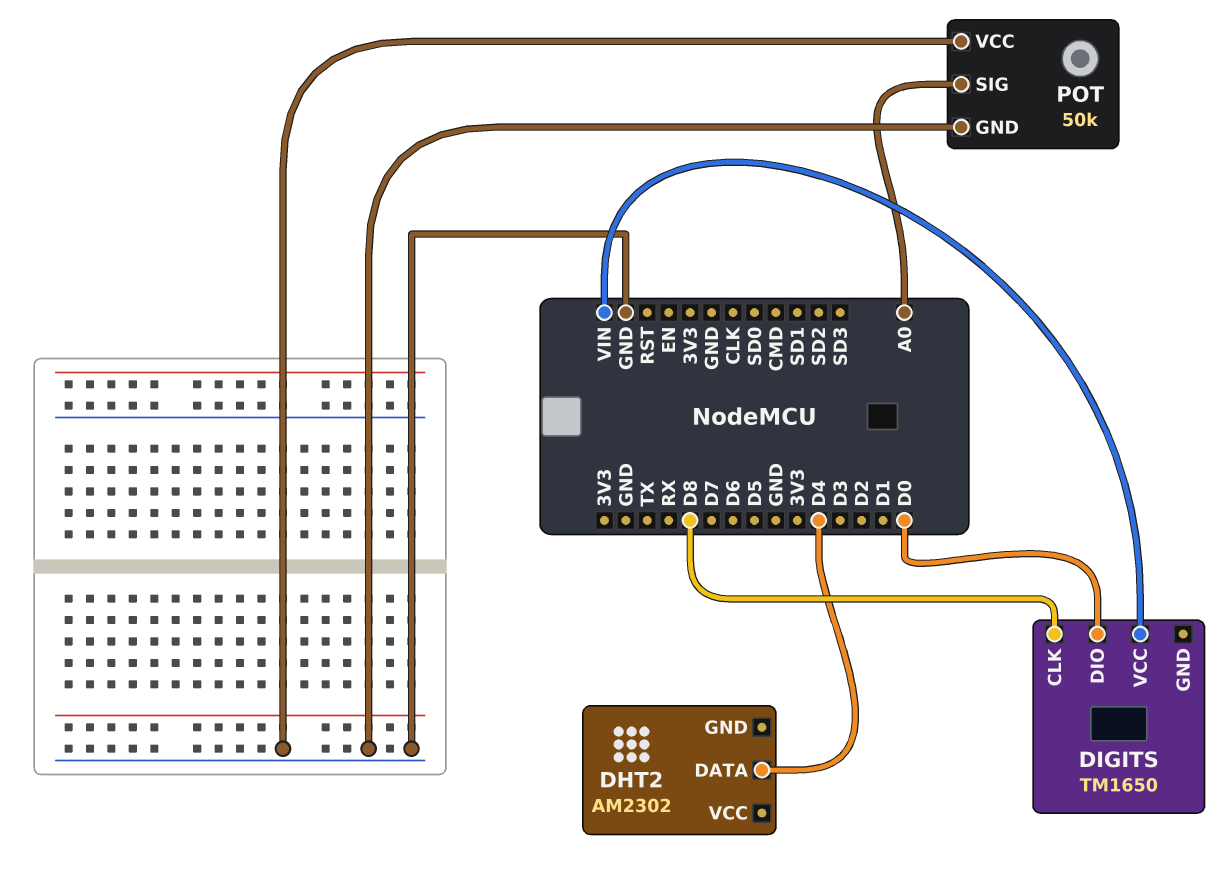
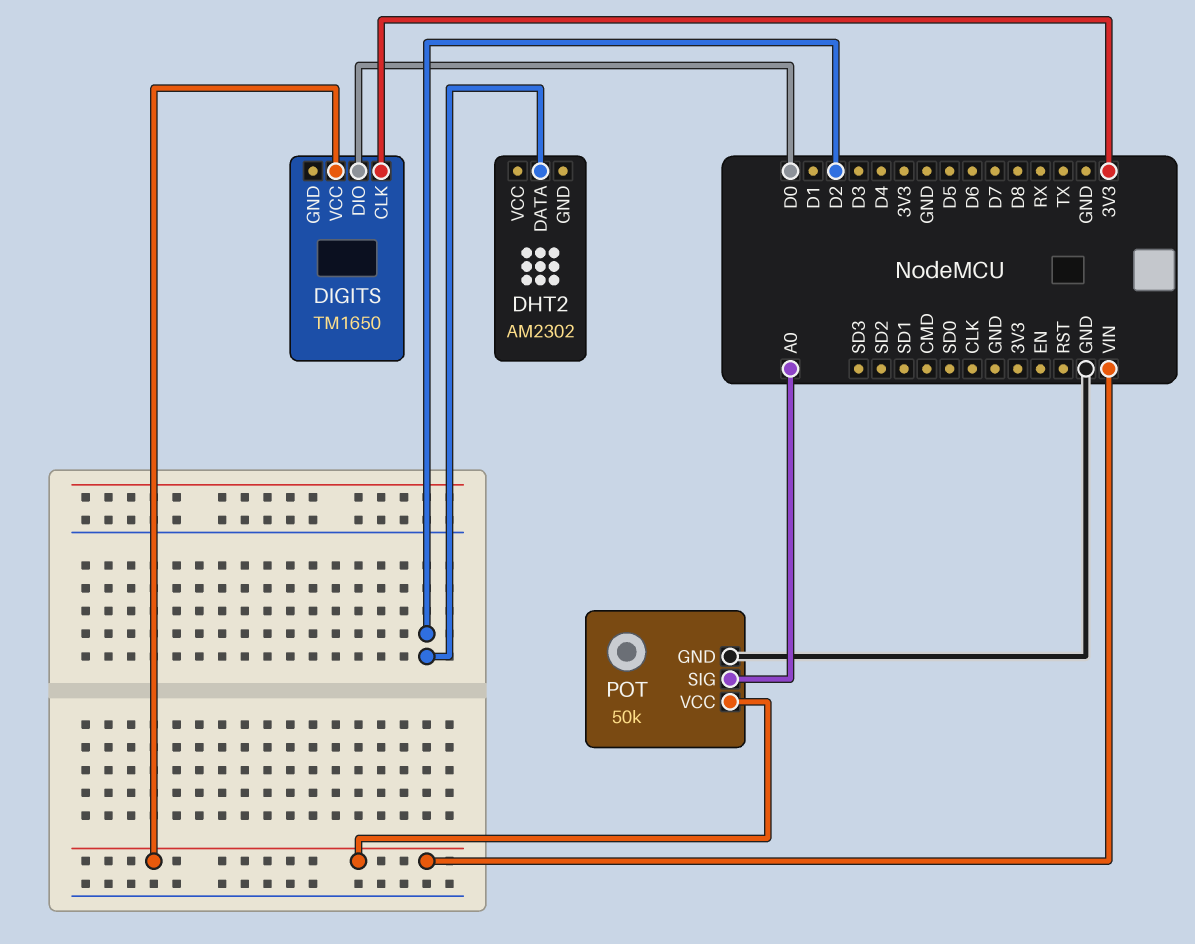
DHT2 pin DATA: D4 -> D2
DIGITS pin CLK: D8 -> 3V3
POT pin VCC: GND -> VIN

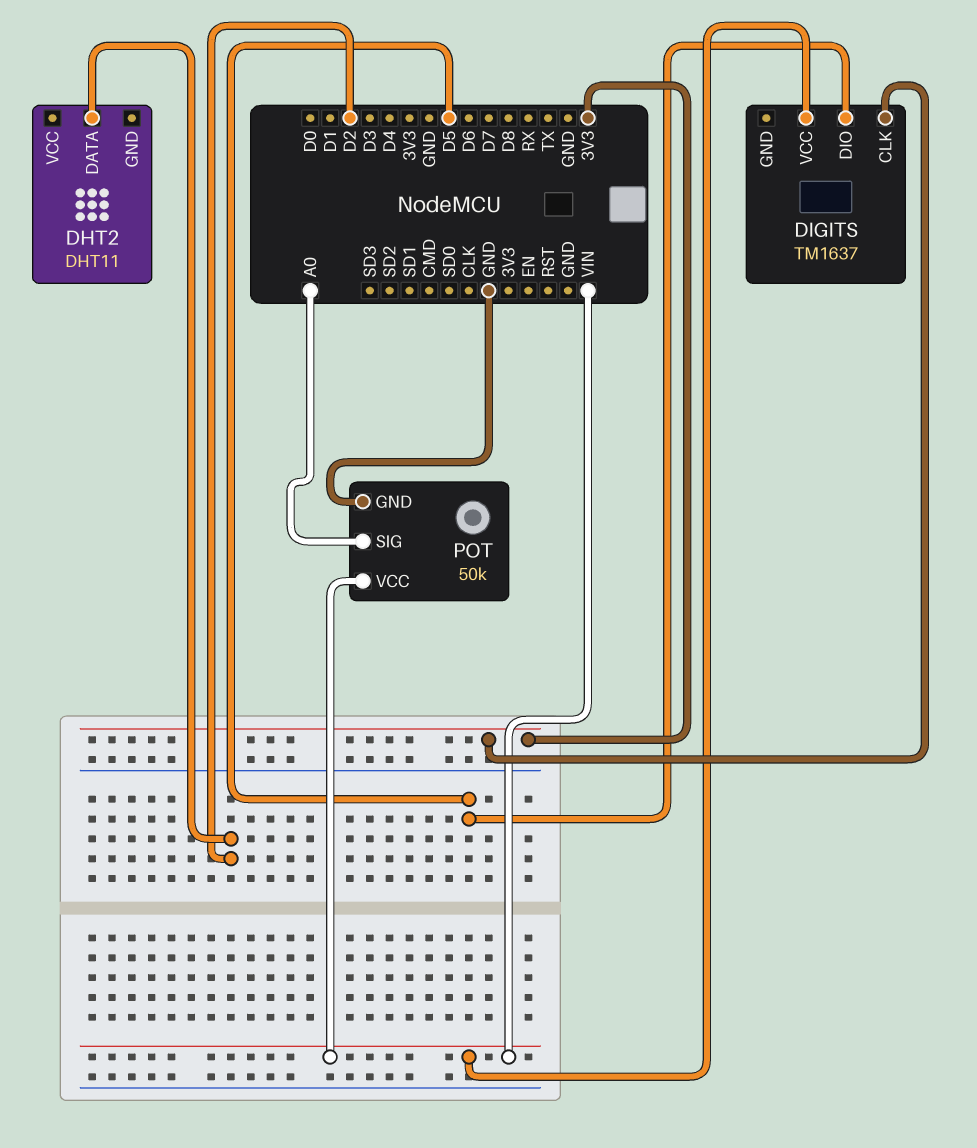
DHT2: AM2302 -> DHT11
DIGITS: TM1650 -> TM1637
DIGITS pin DIO: D0 -> D5

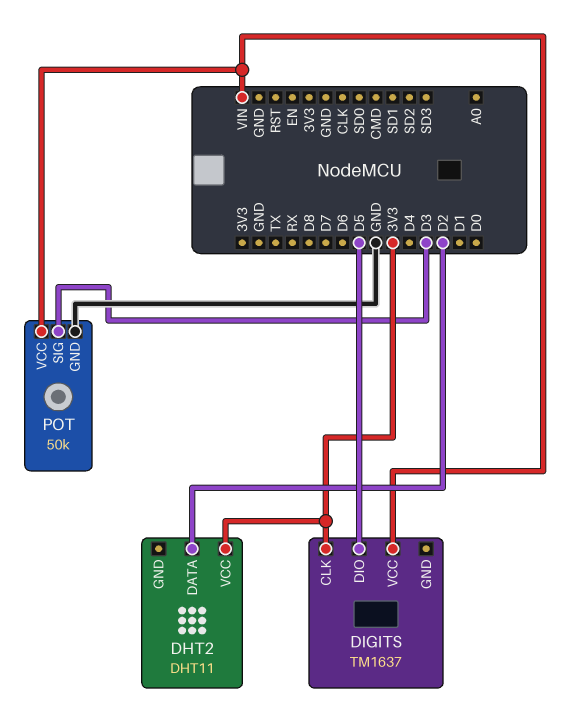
DHT2 pin VCC: none -> 3V3
POT pin SIG: A0 -> D3

